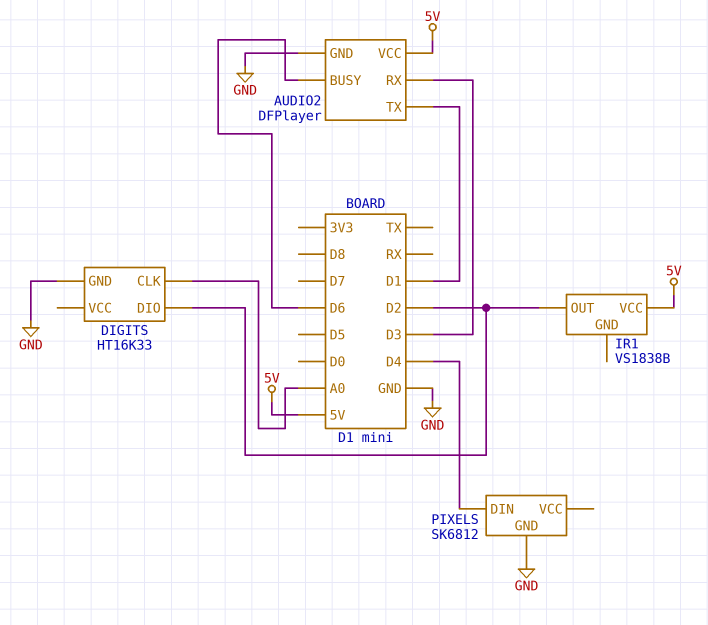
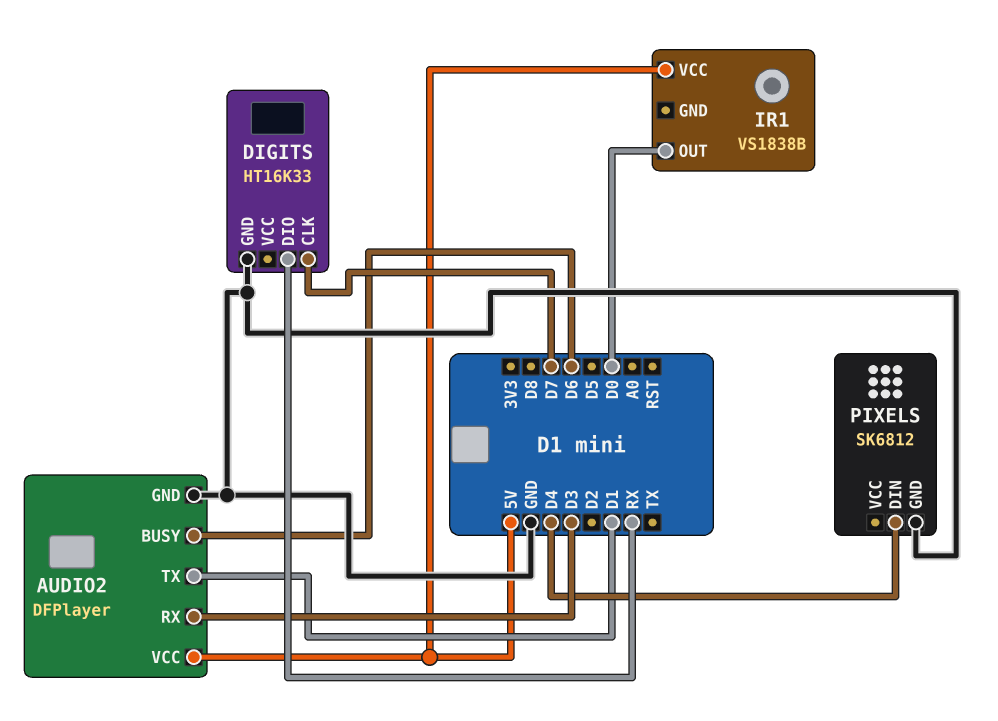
DIGITS pin CLK: A0 -> D7
DIGITS pin DIO: D2 -> RX
IR1 pin OUT: D2 -> D0

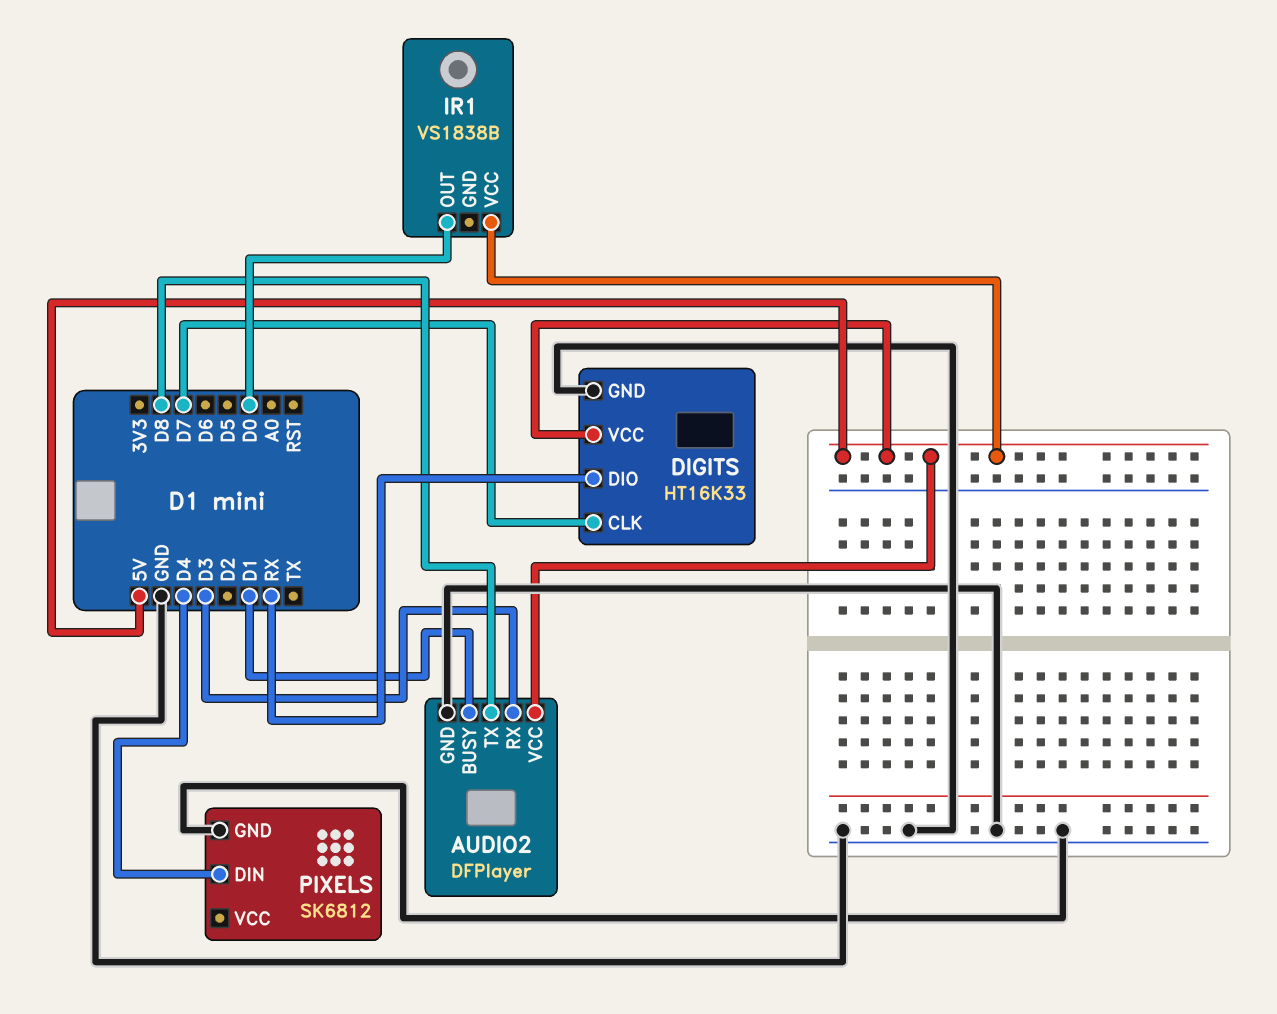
AUDIO2 pin BUSY: D6 -> D1
AUDIO2 pin TX: D1 -> D8
DIGITS pin VCC: none -> 5V

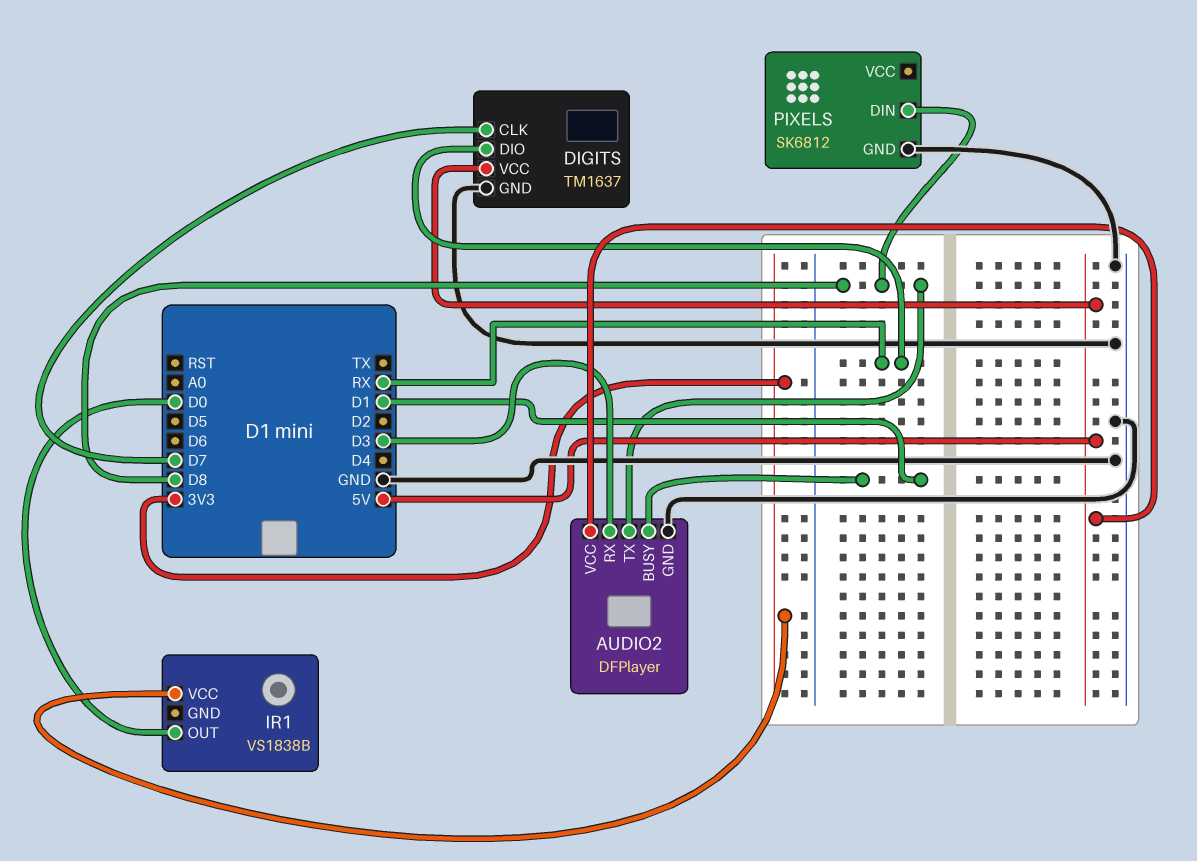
DIGITS: HT16K33 -> TM1637
IR1 pin VCC: 5V -> 3V3
PIXELS pin DIN: D4 -> D8

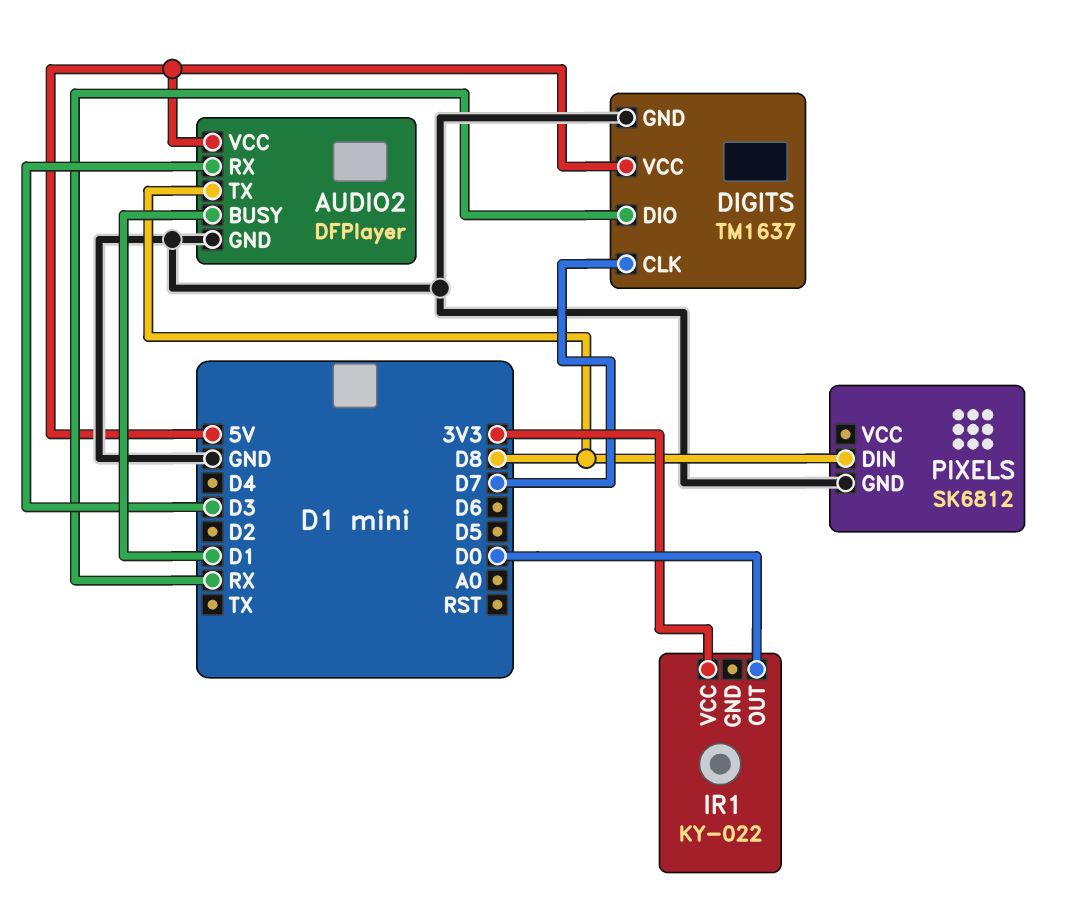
IR1: VS1838B -> KY-022

